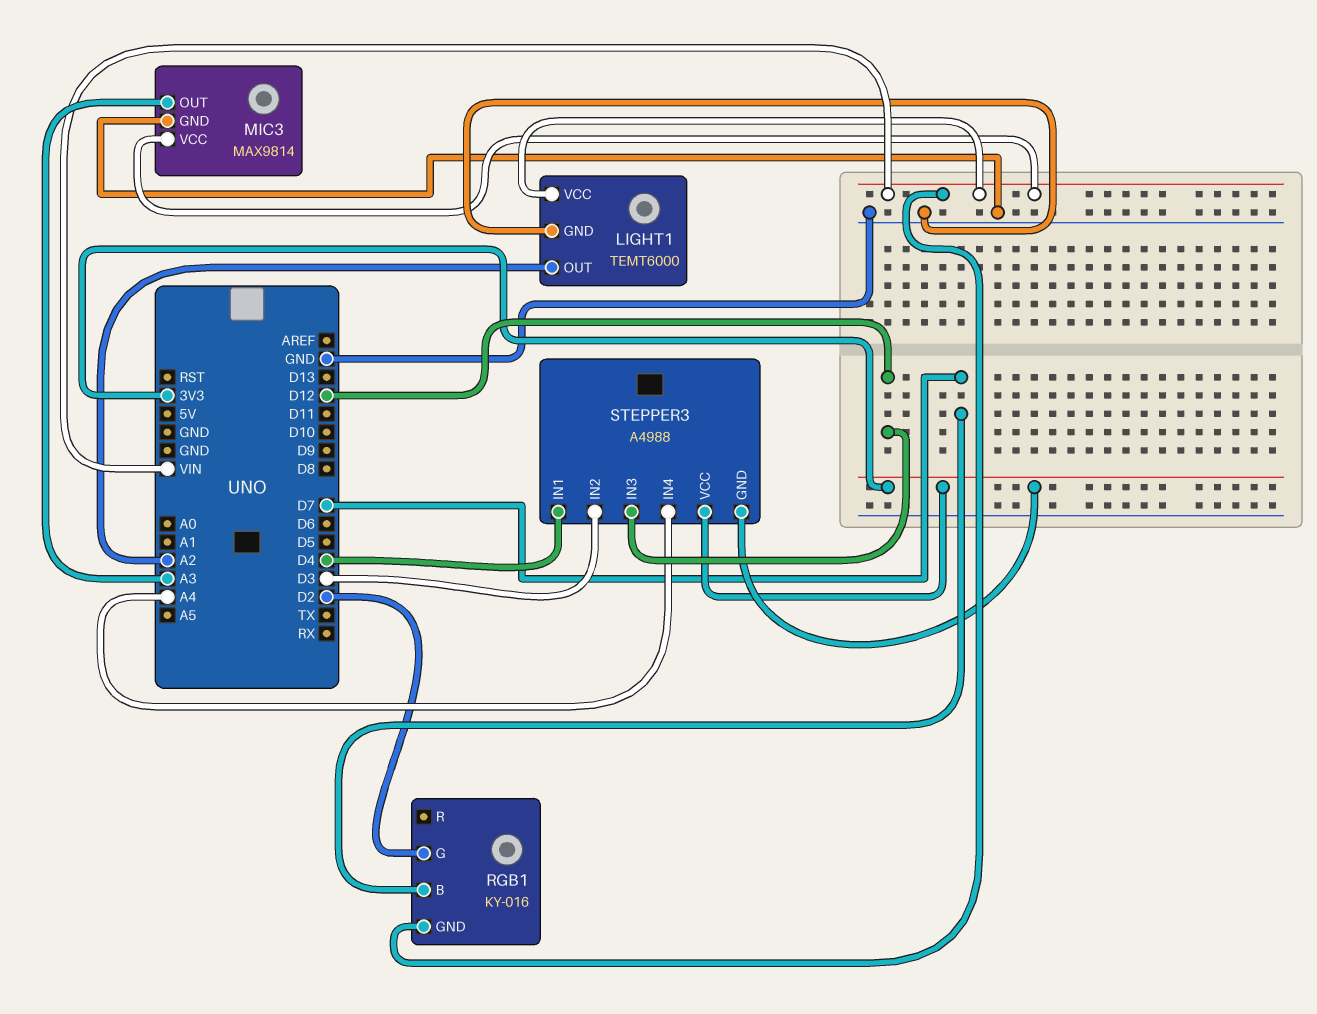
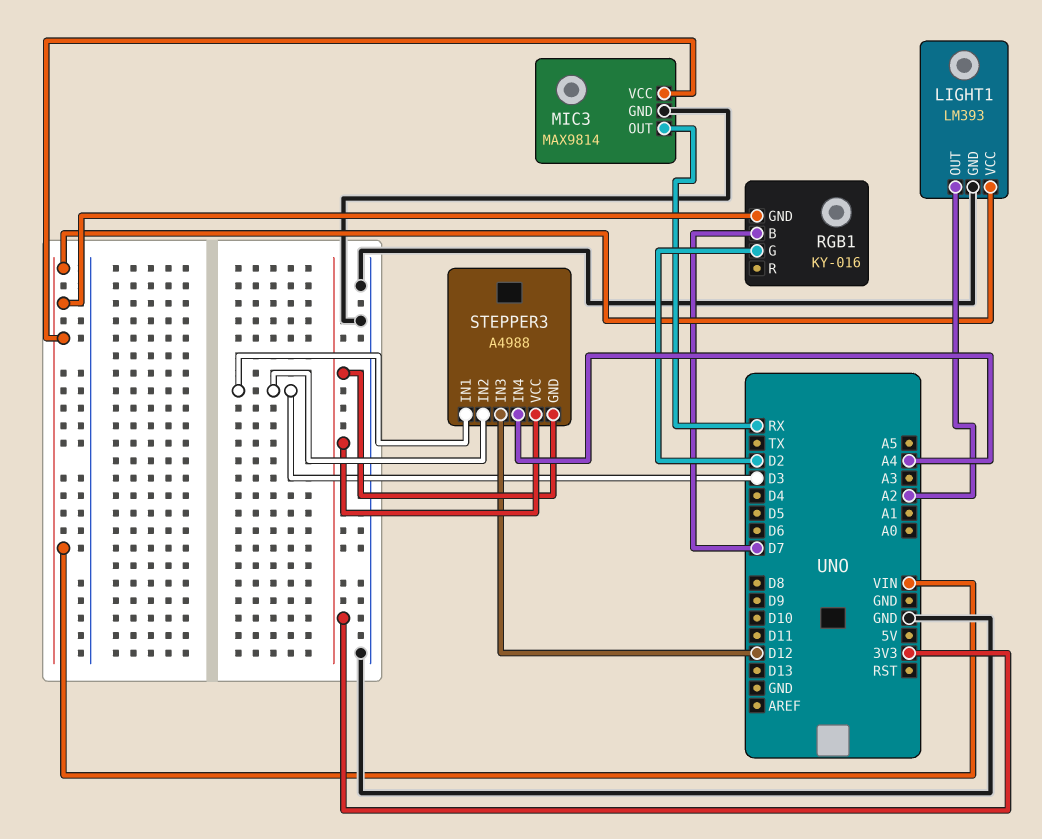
LIGHT1: TEMT6000 -> LM393
MIC3 pin OUT: A3 -> RX
STEPPER3 pin IN1: D4 -> D3

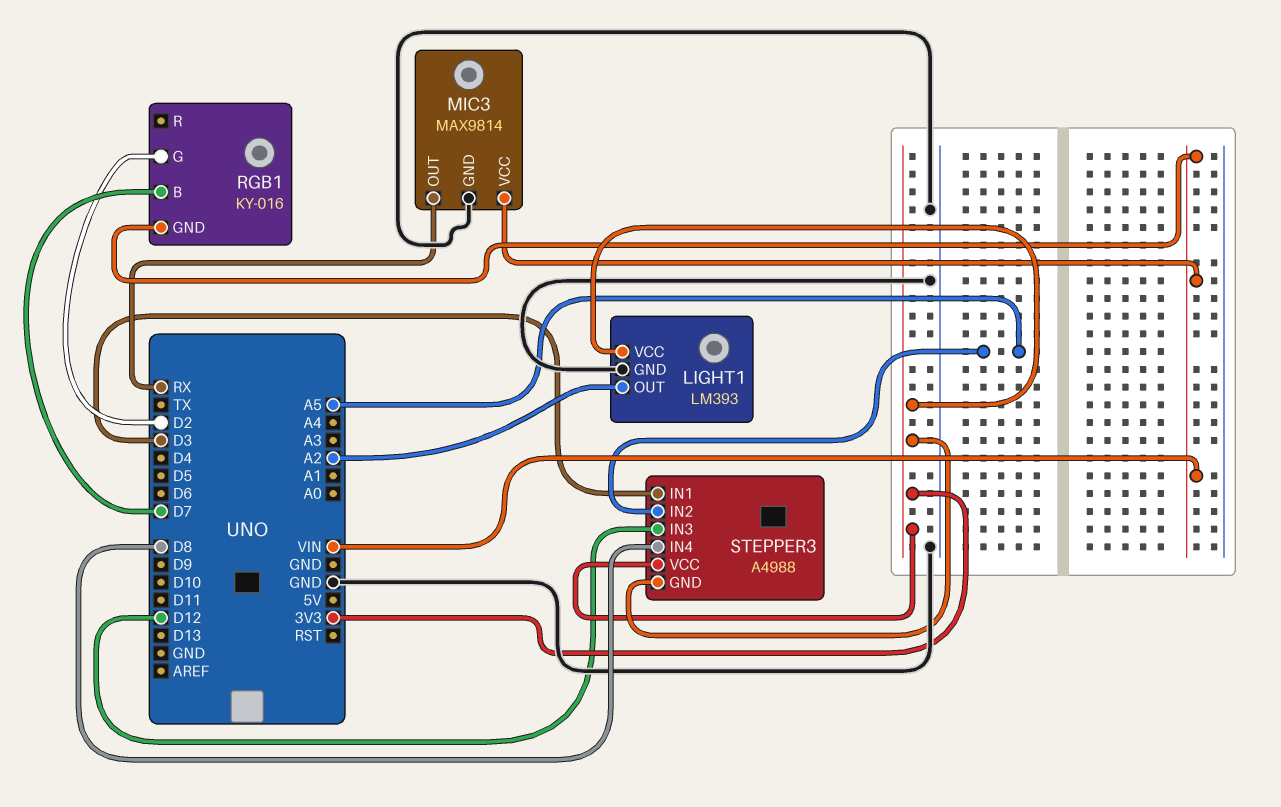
LIGHT1 pin VCC: VIN -> 3V3
STEPPER3 pin IN2: D3 -> A5
STEPPER3 pin IN4: A4 -> D8

